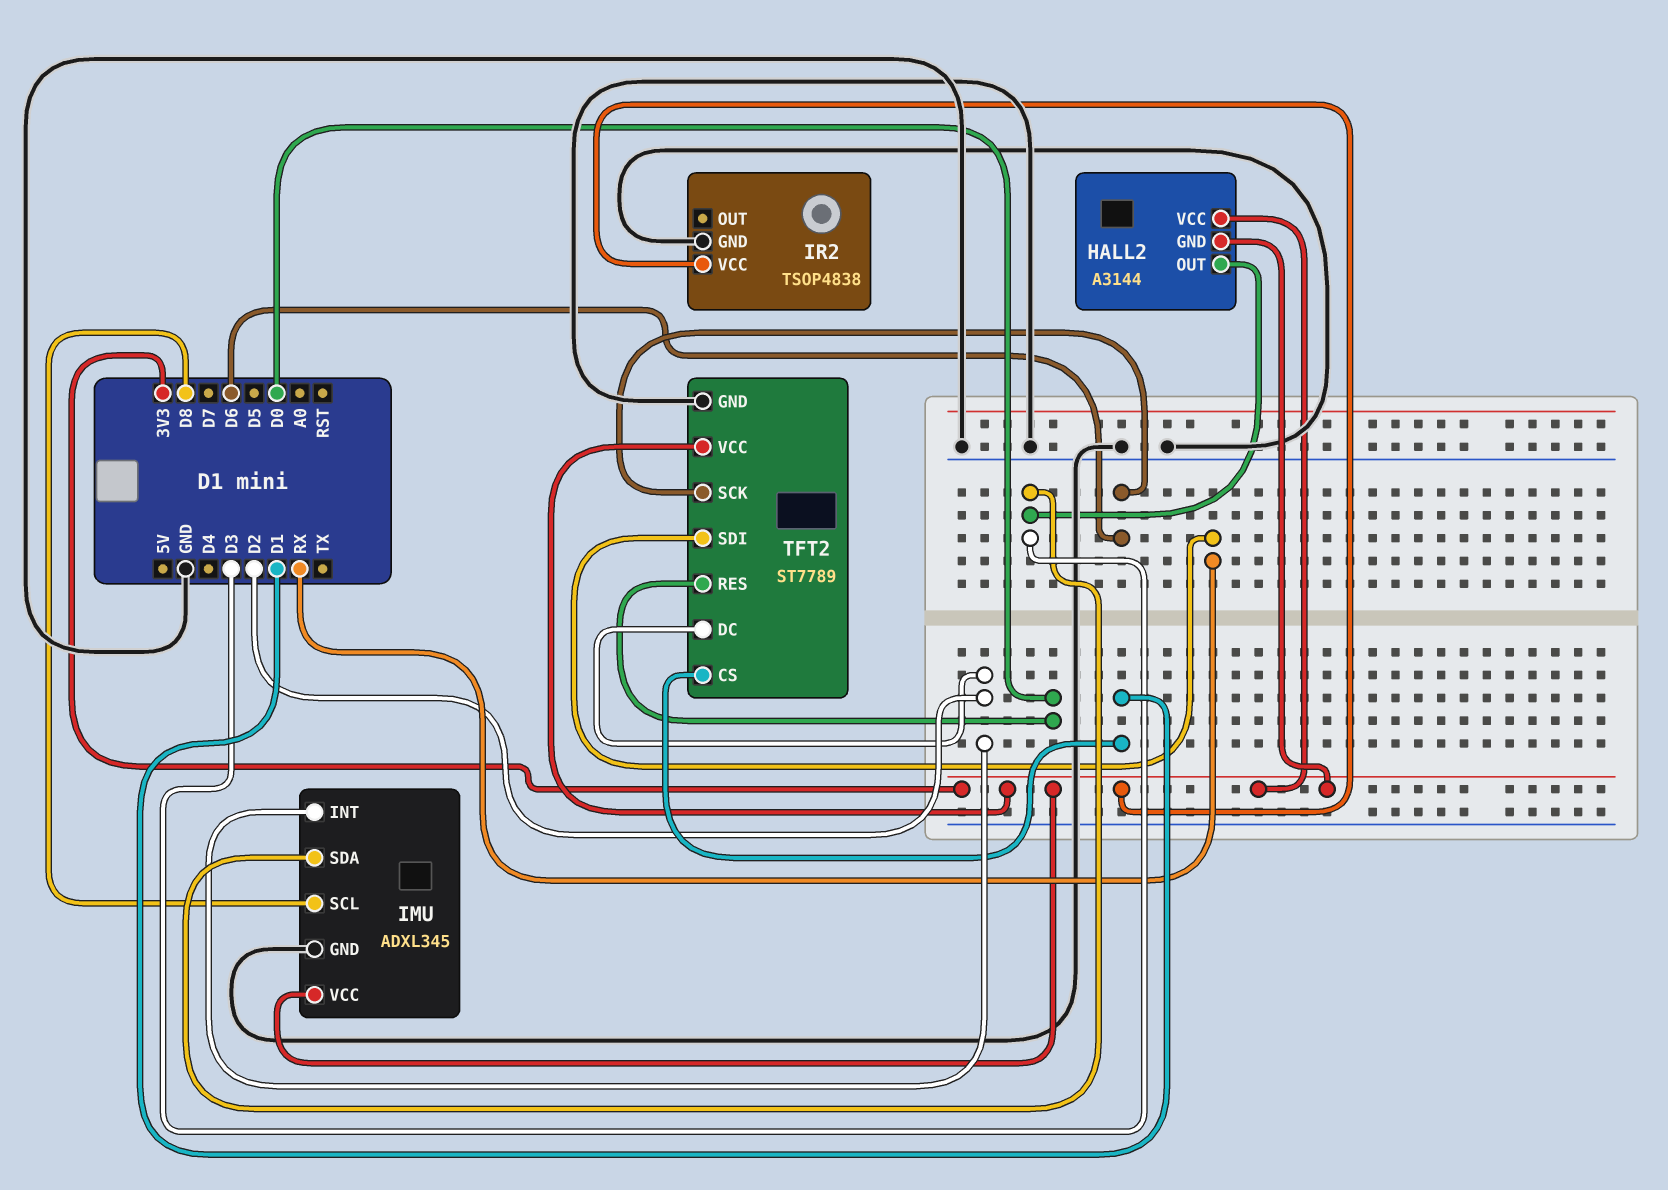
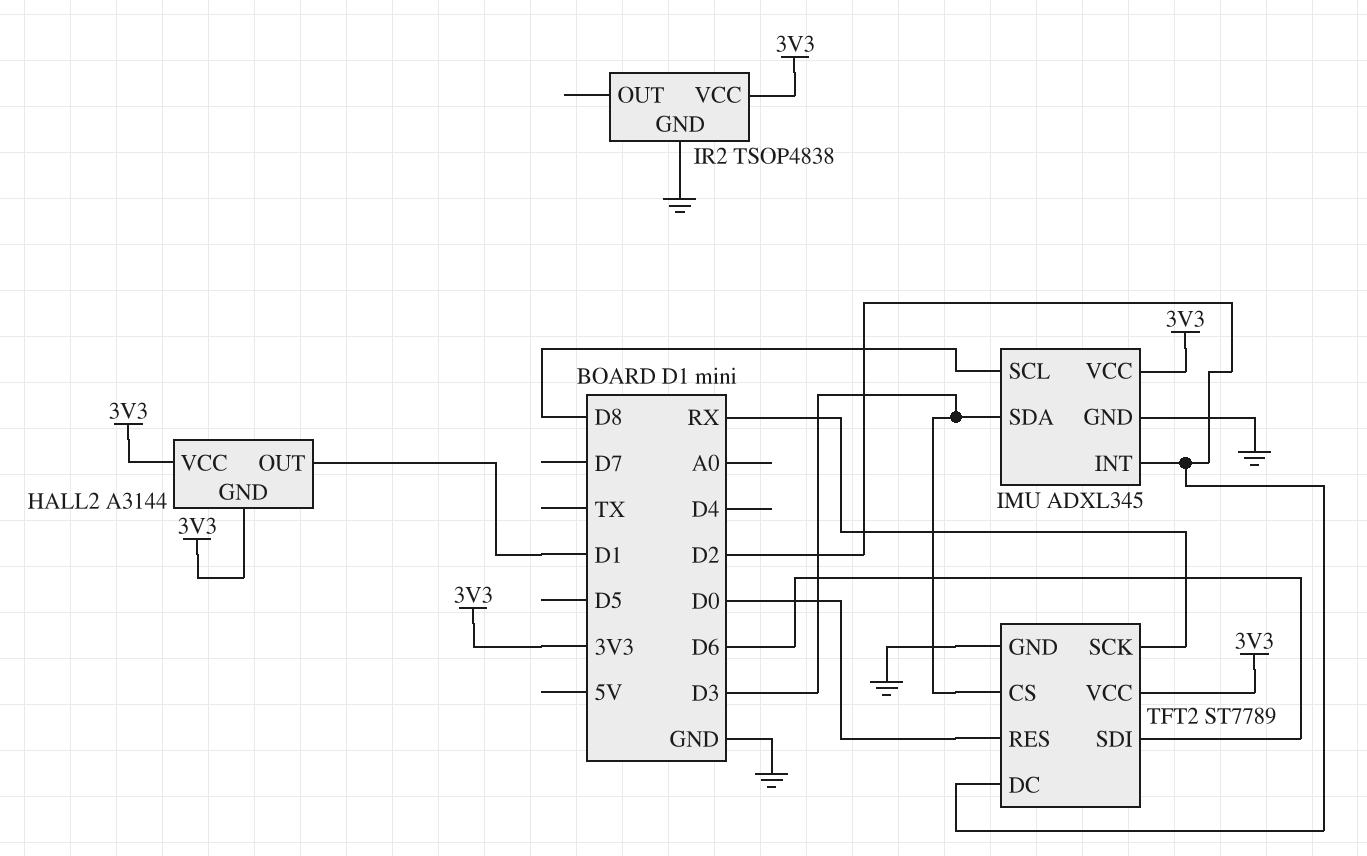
HALL2 pin OUT: D3 -> D1
TFT2 pin CS: D1 -> D3
TFT2 pin SCK: D6 -> RX
TFT2 pin SDI: RX -> D6

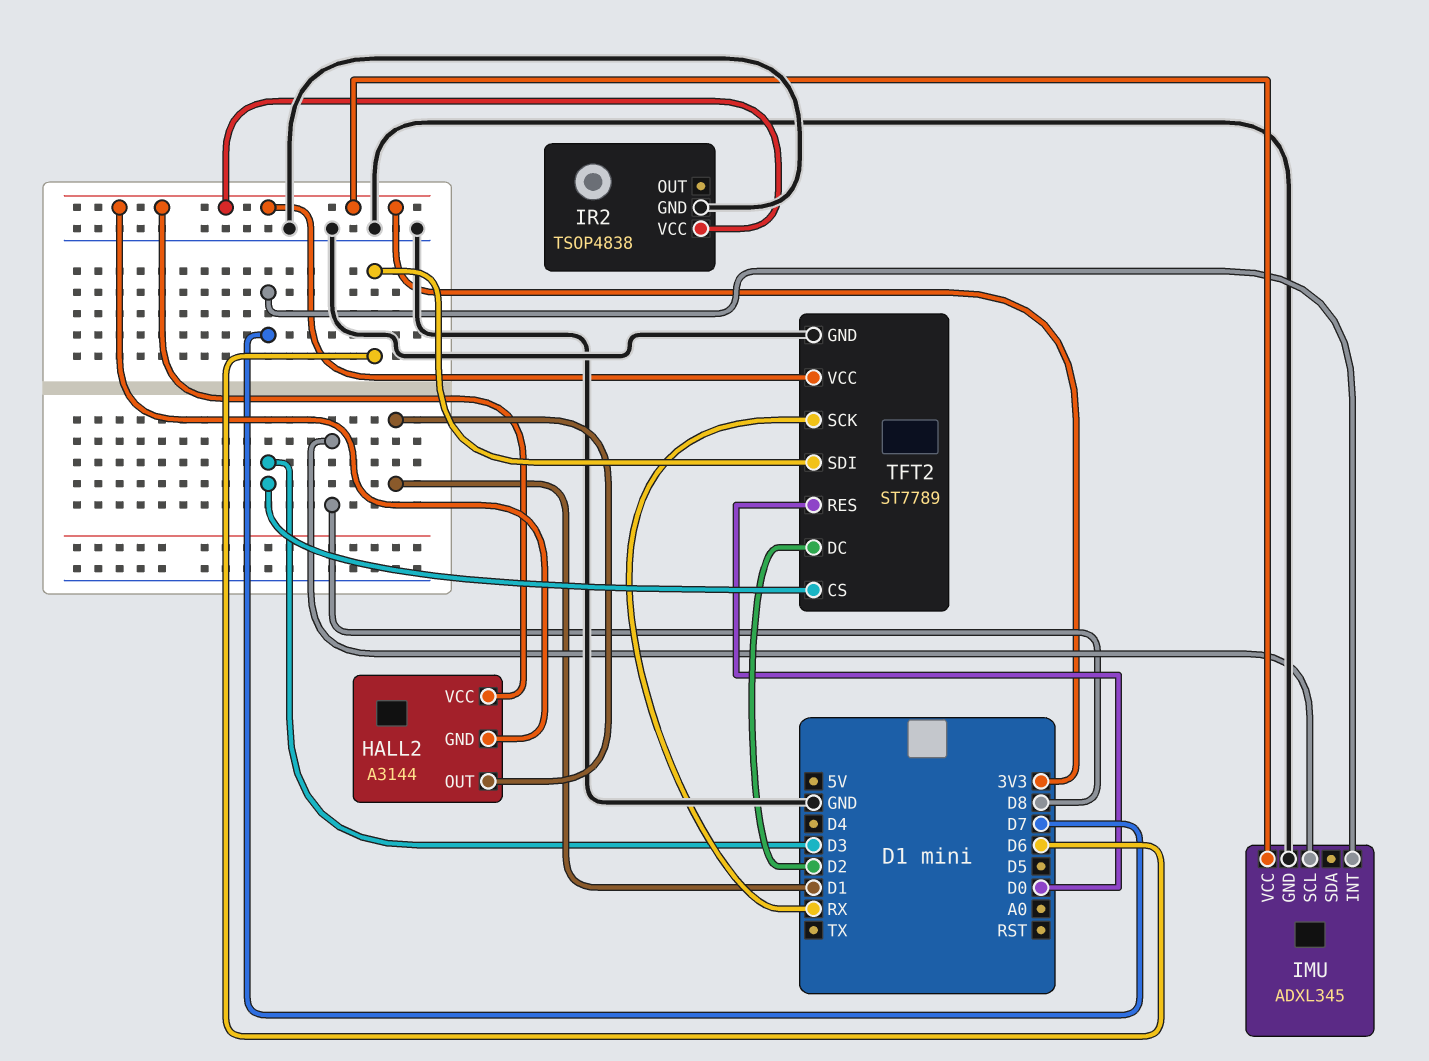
IMU pin INT: D2 -> D7
IMU pin SDA: D3 -> none

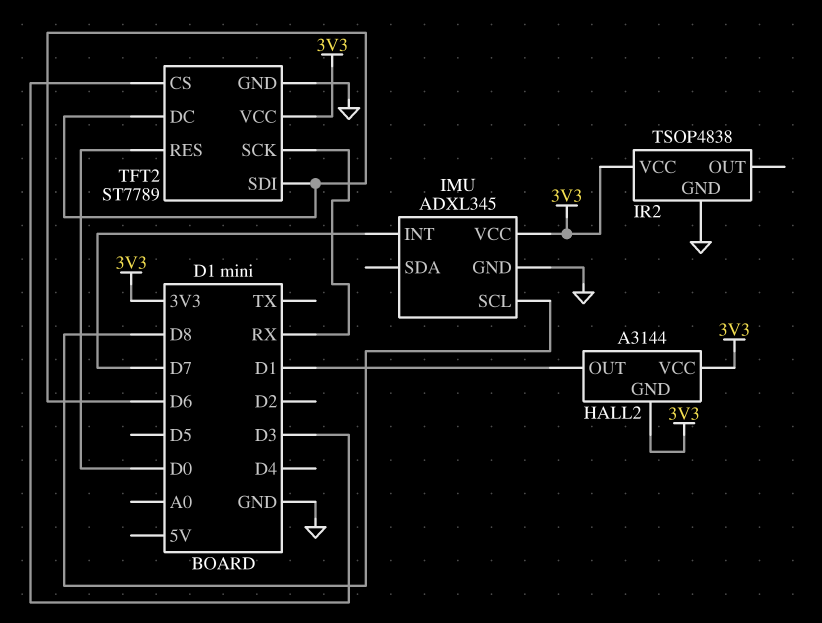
TFT2 pin DC: D2 -> D6

